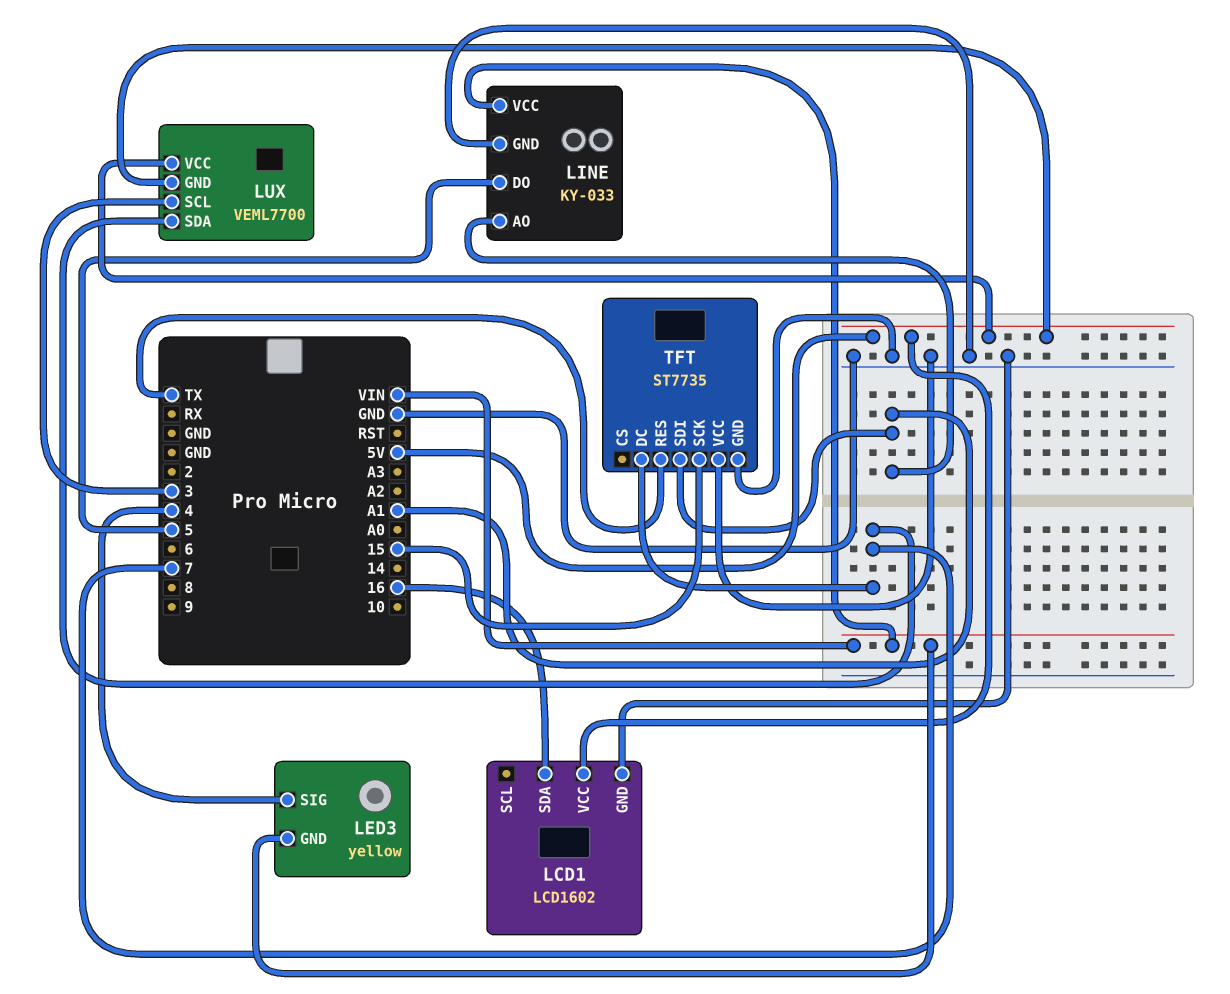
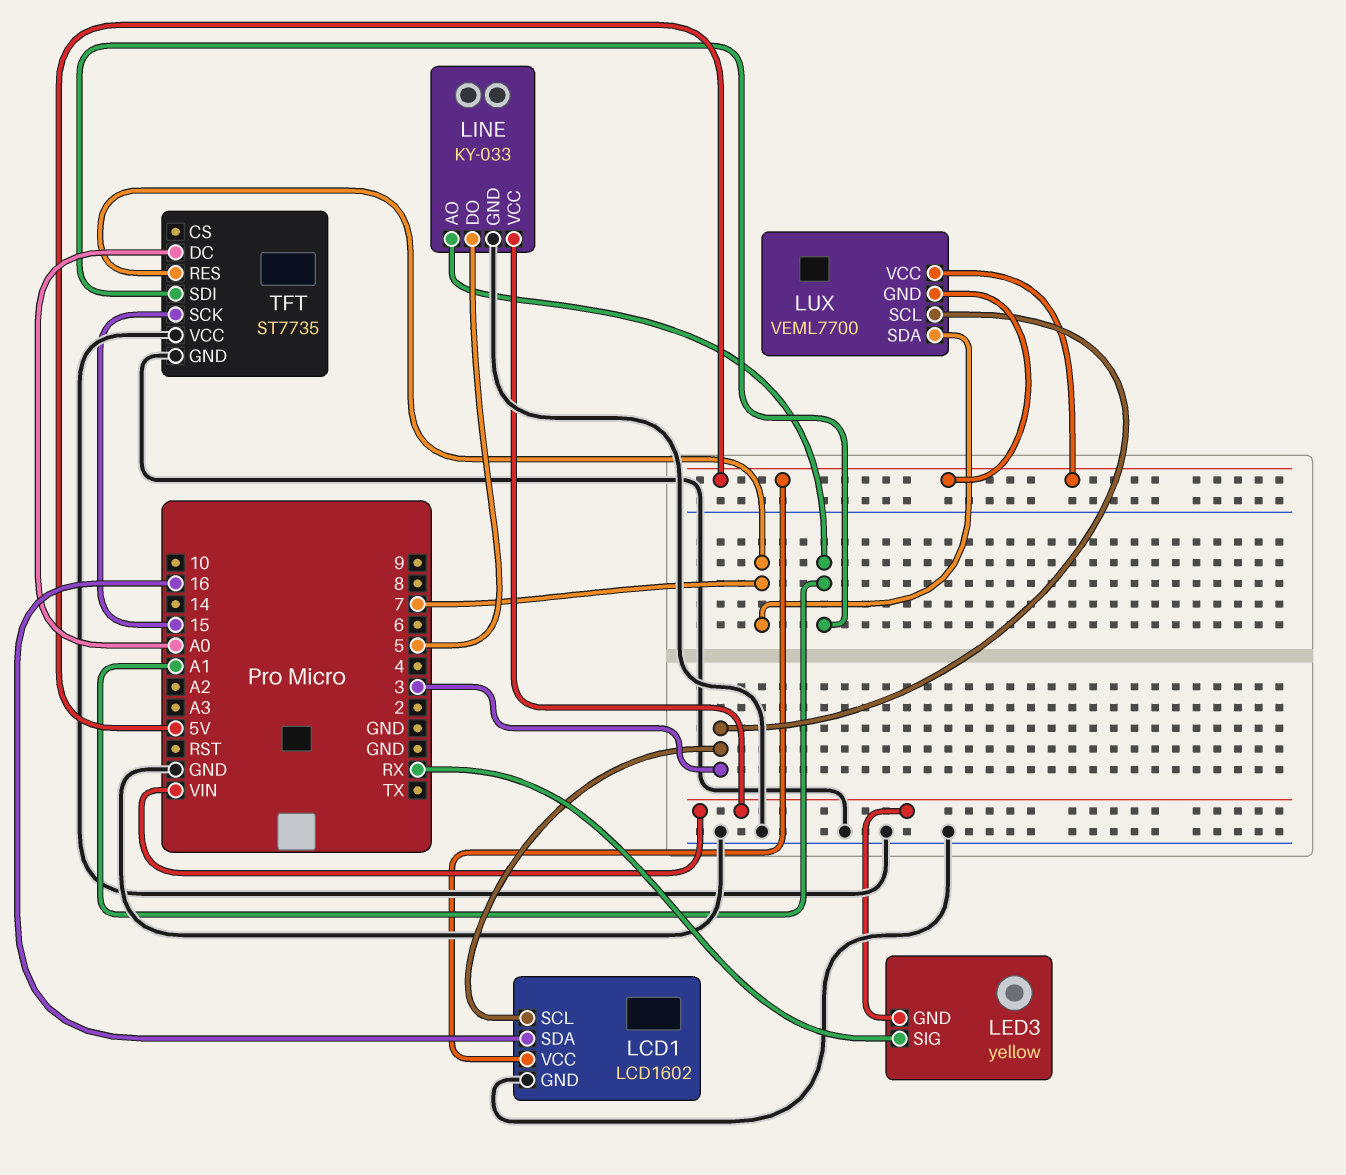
LCD1 pin SCL: none -> 3
LED3 pin SIG: 4 -> RX
TFT pin DC: 7 -> A0
TFT pin RES: TX -> 7

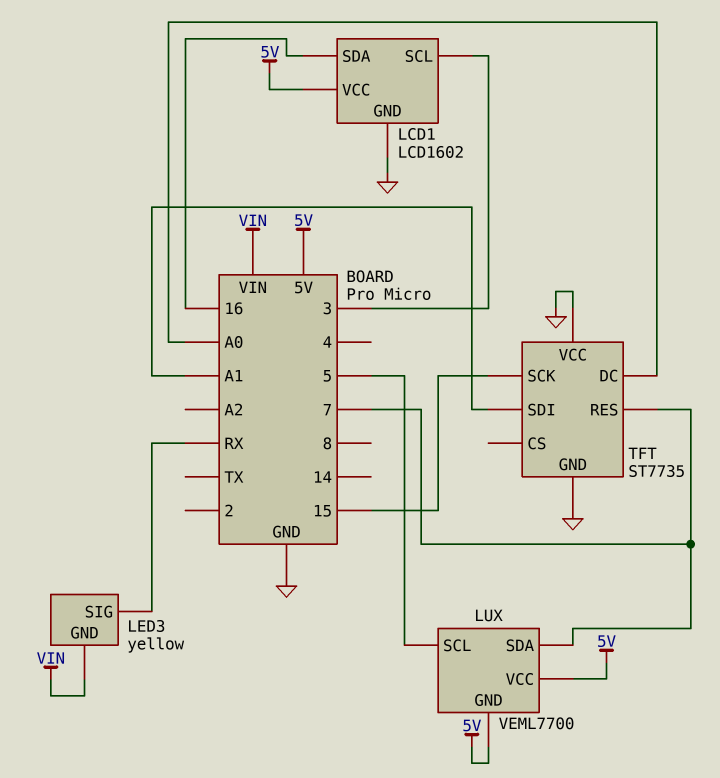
LINE: KY-033 -> none
LINE pin AO: A1 -> none
LINE pin DO: 5 -> none
LINE pin GND: GND -> none
LINE pin VCC: VIN -> none
LUX pin SCL: 3 -> 5

